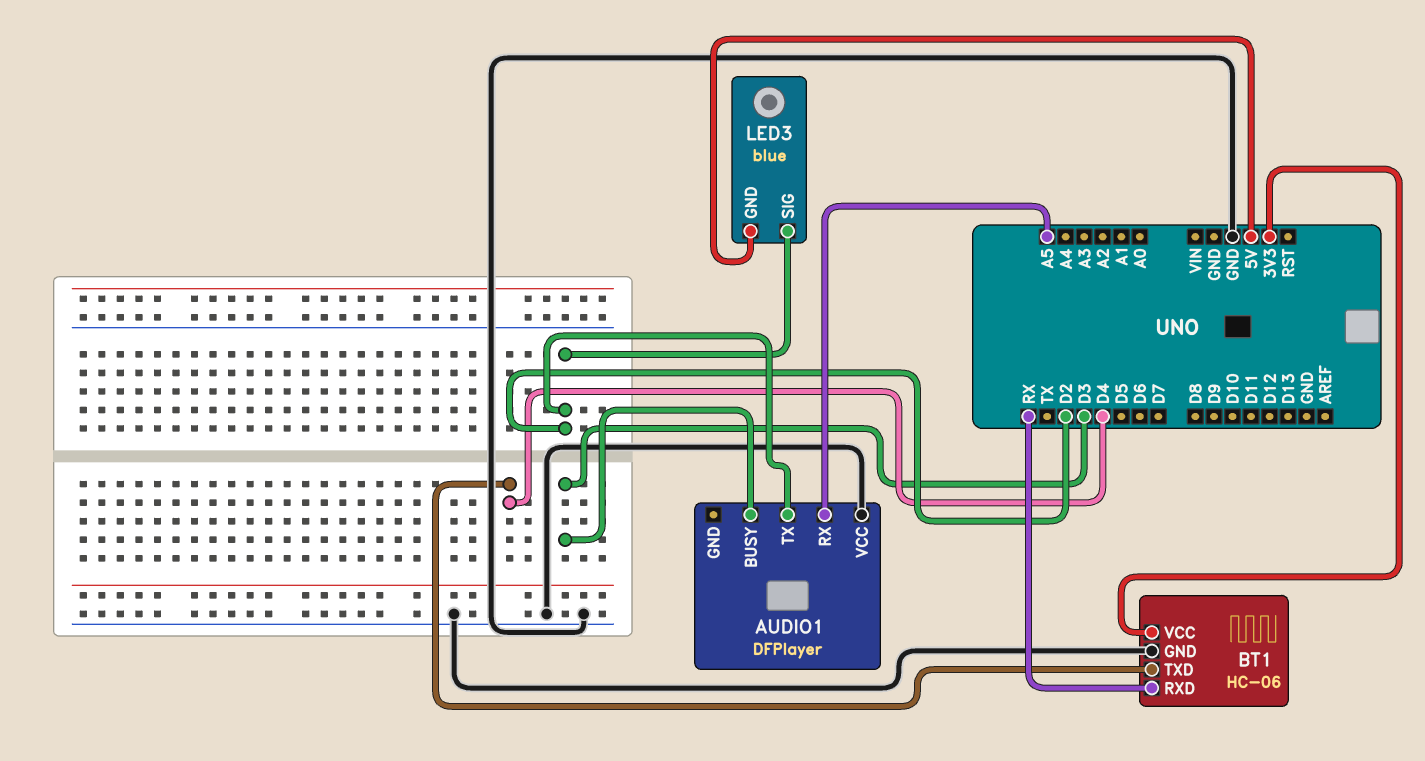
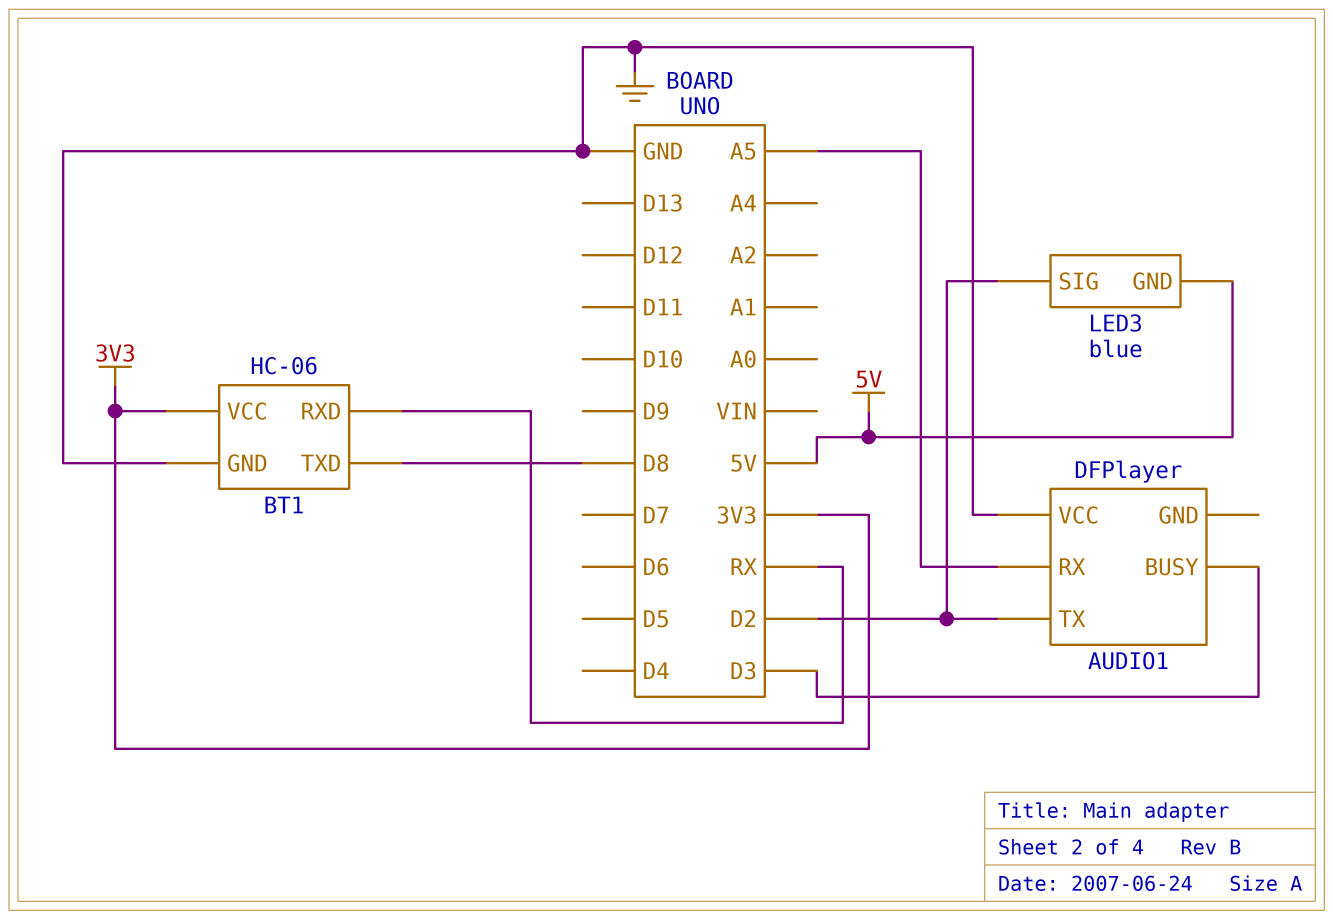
BT1 pin TXD: D4 -> D8

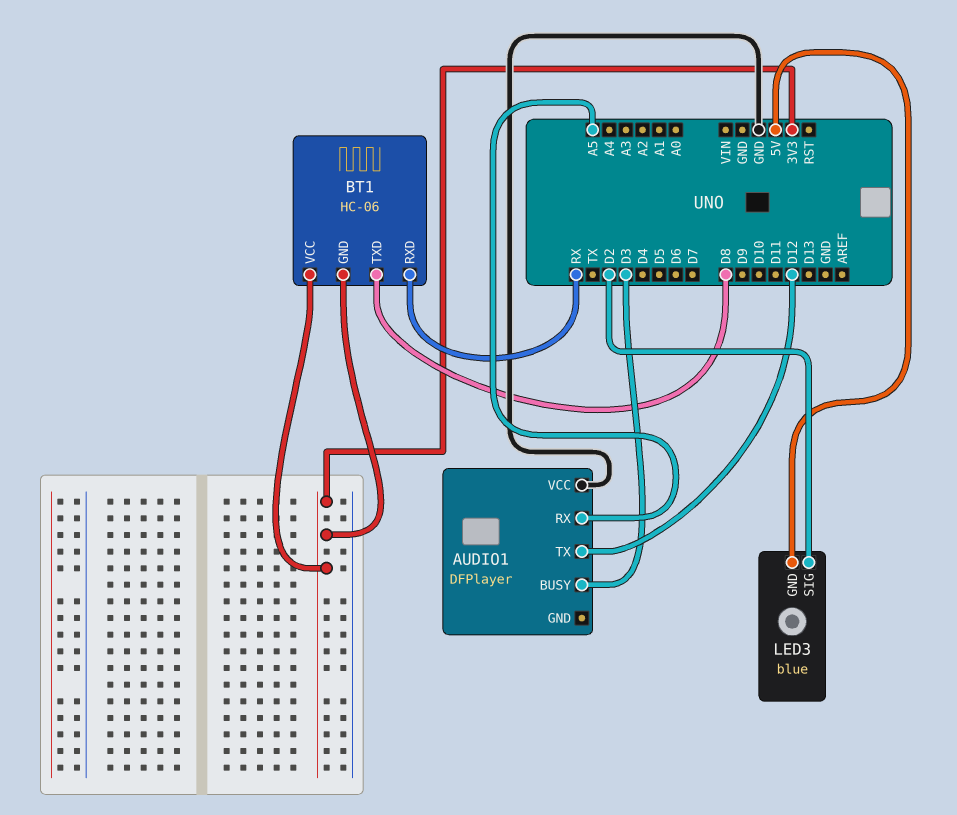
AUDIO1 pin TX: D2 -> D12
BT1 pin GND: GND -> 3V3

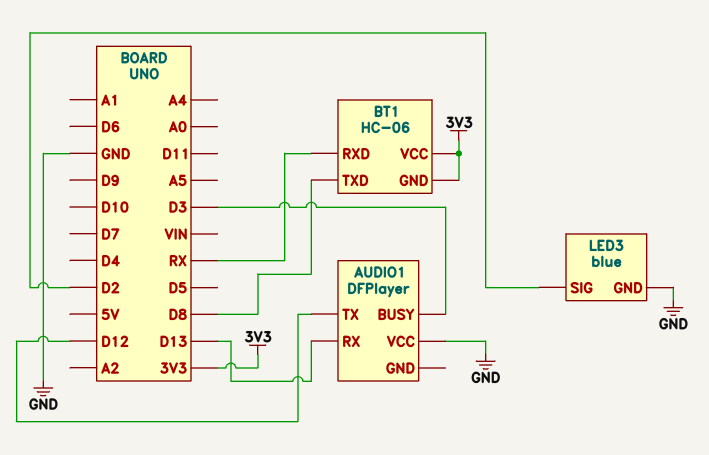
AUDIO1 pin RX: A5 -> D13
LED3 pin GND: 5V -> GND

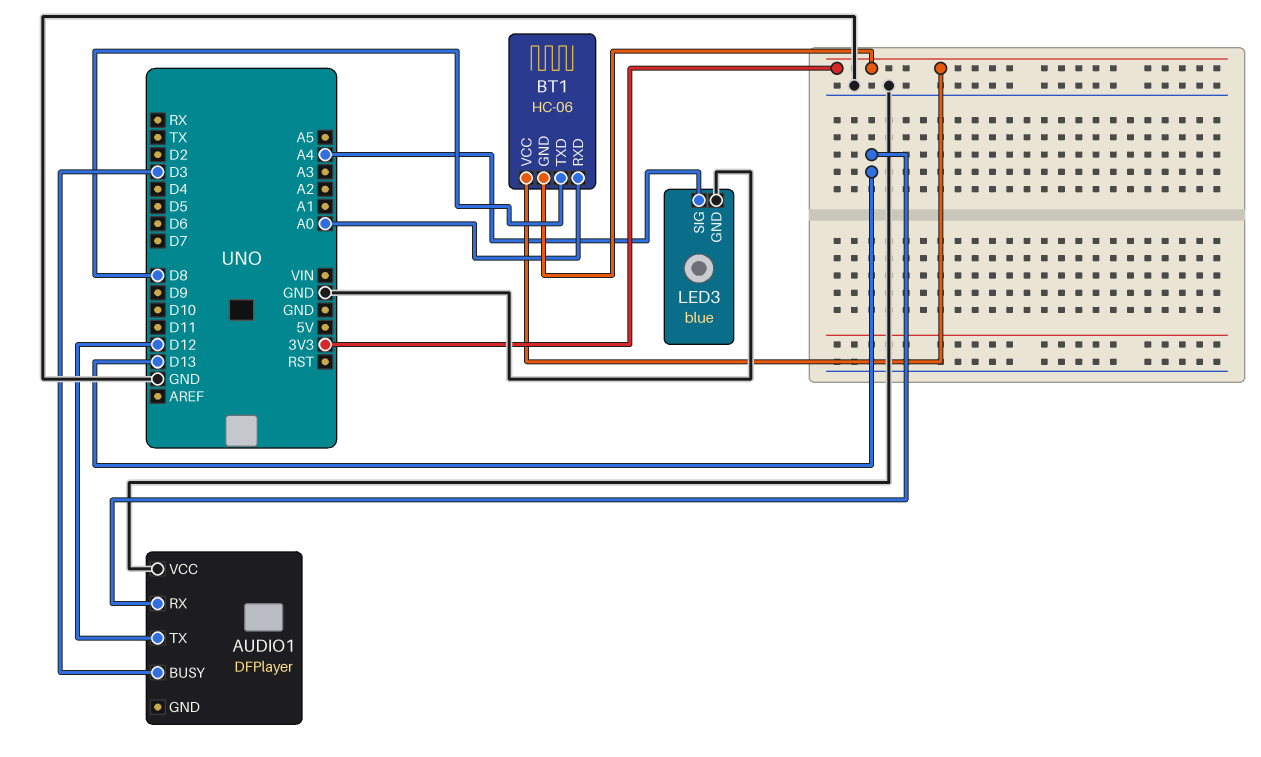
BT1 pin RXD: RX -> A0
LED3 pin SIG: D2 -> A4

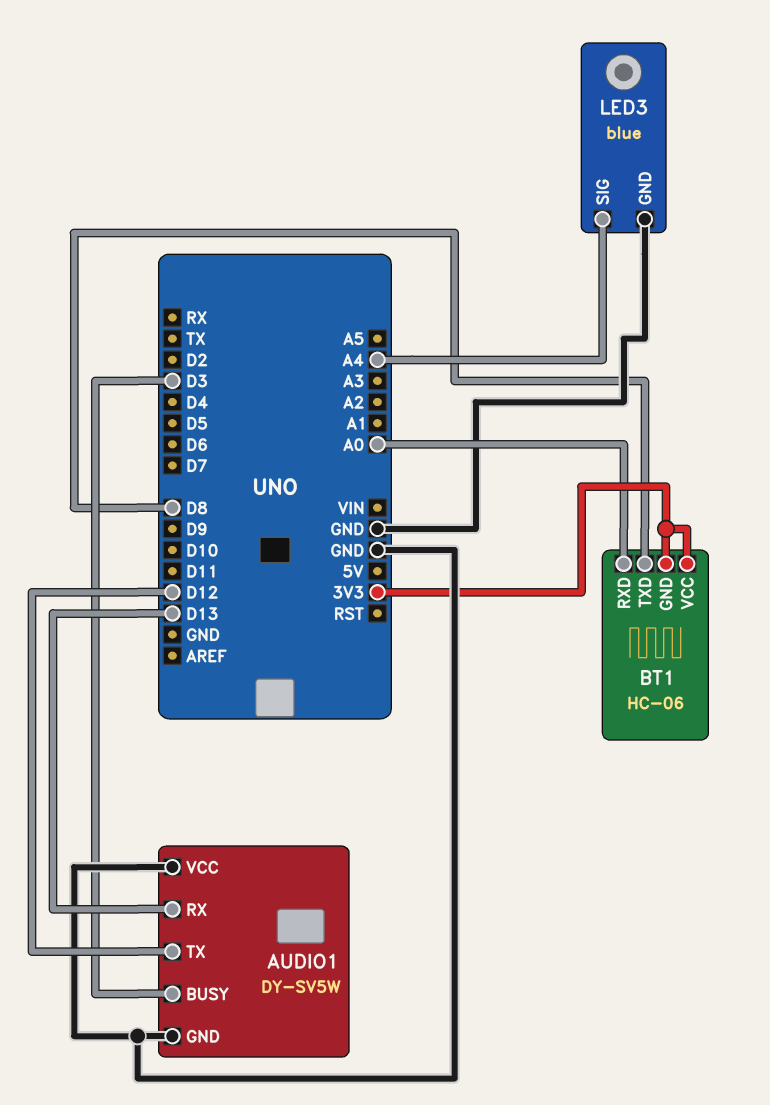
AUDIO1: DFPlayer -> DY-SV5W
AUDIO1 pin GND: none -> GND

